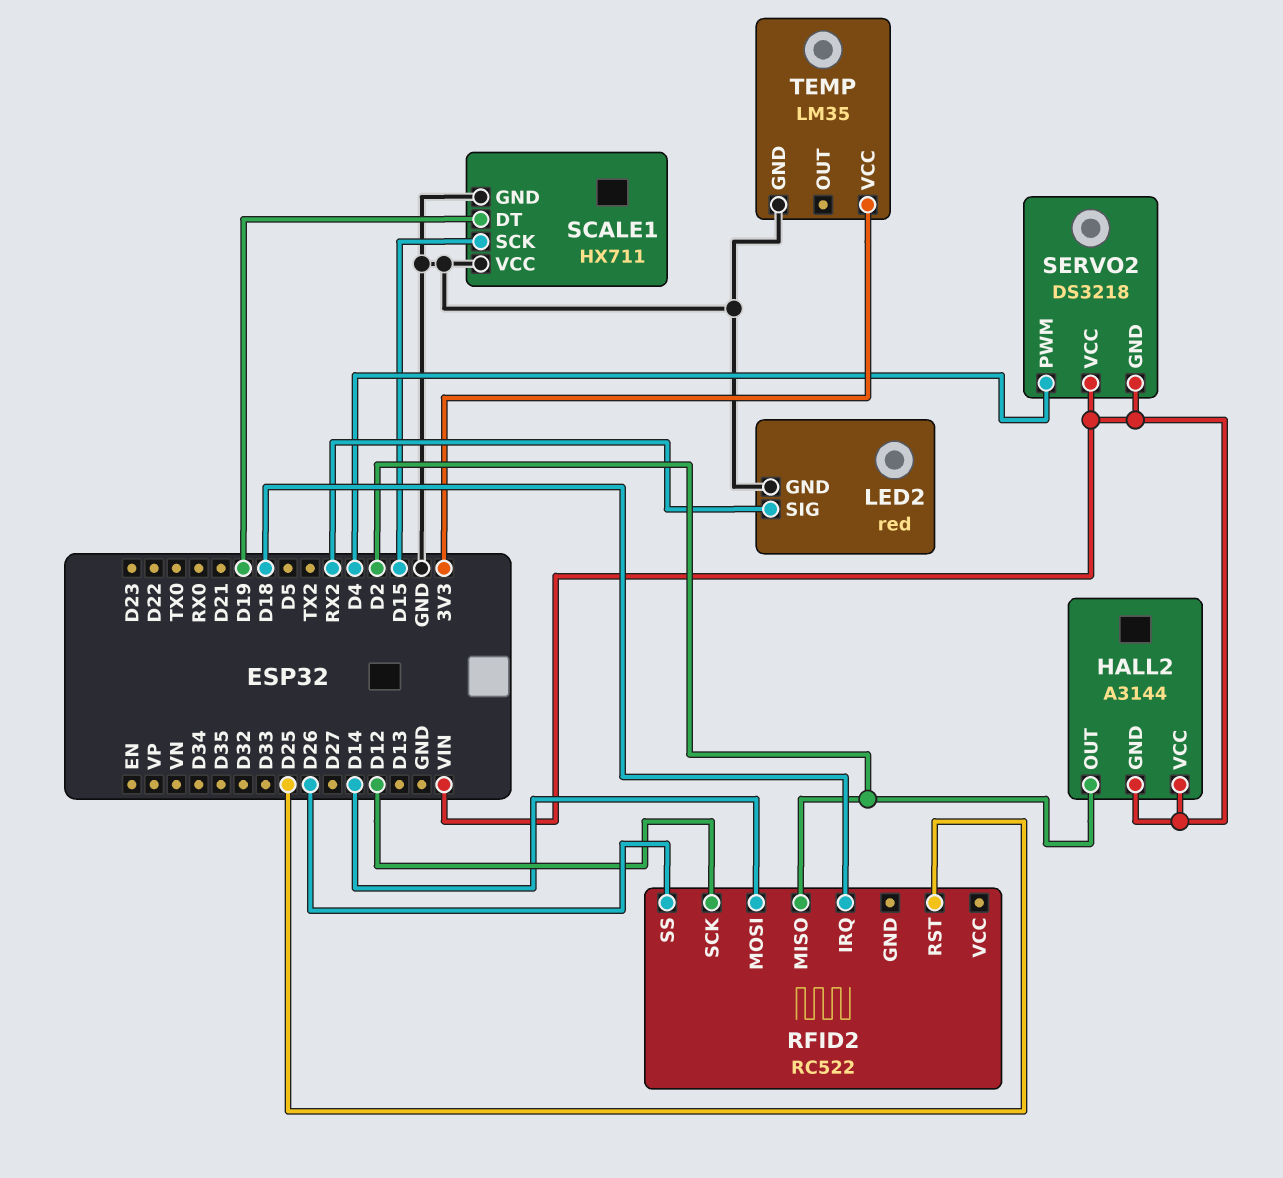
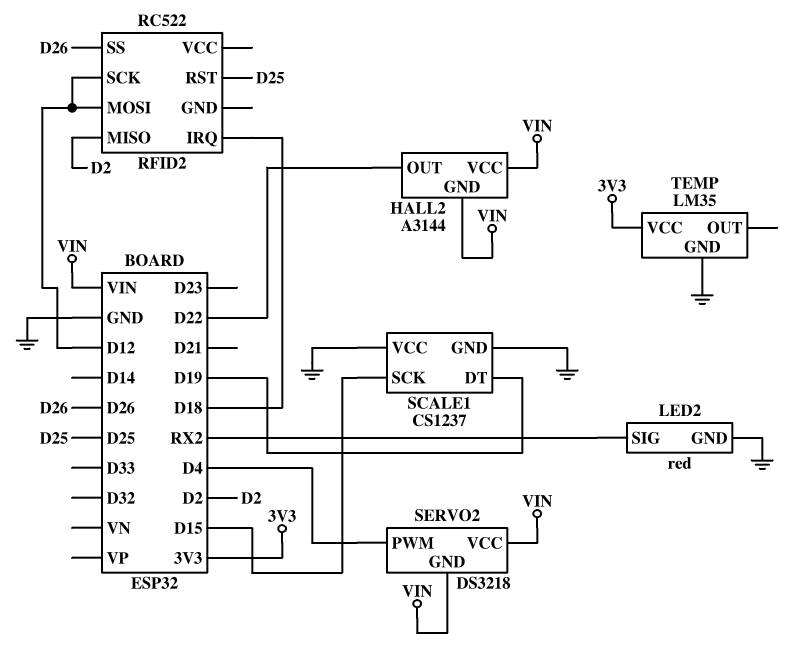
HALL2 pin OUT: D2 -> D22
RFID2 pin MOSI: D14 -> D12
SCALE1: HX711 -> CS1237

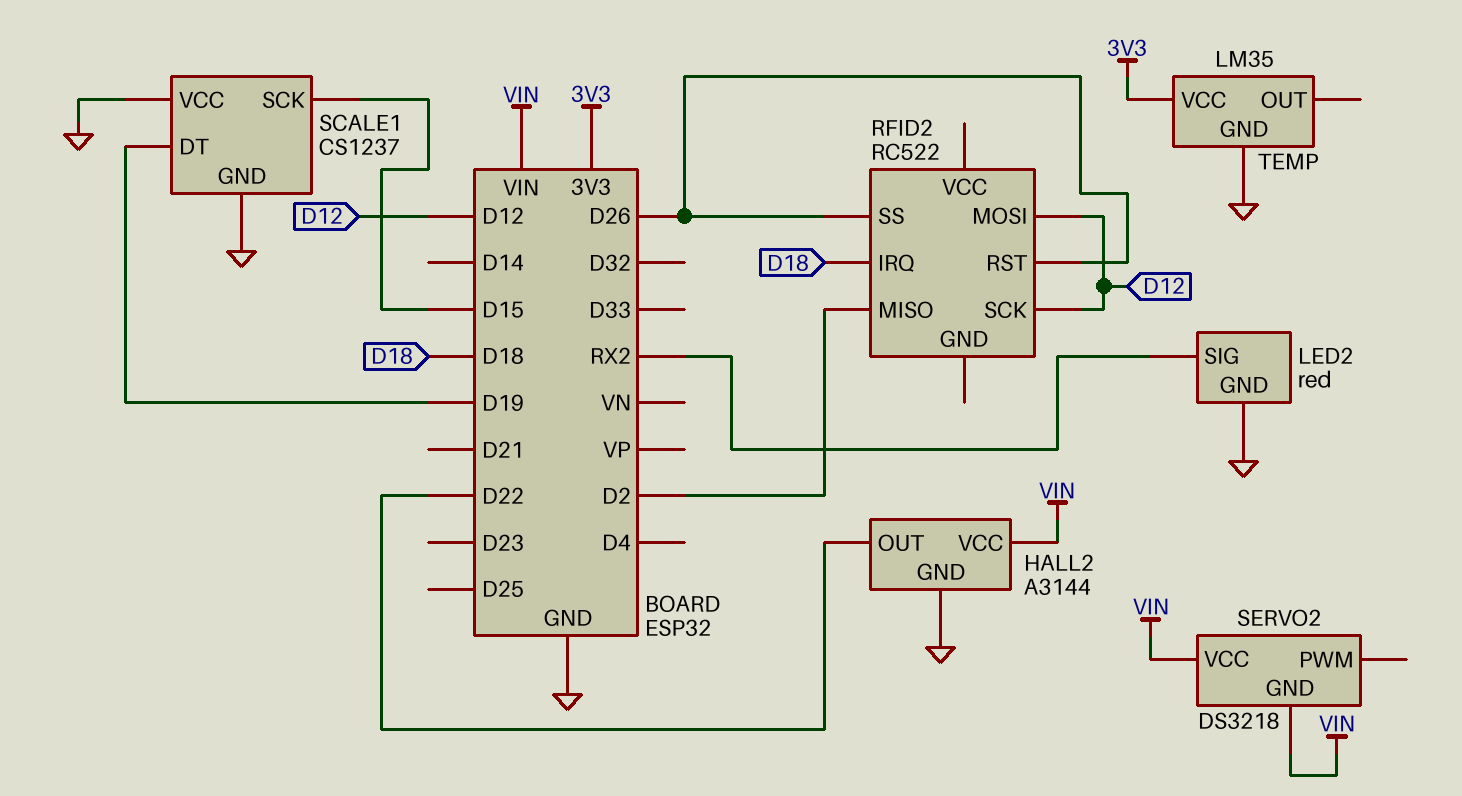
HALL2 pin GND: VIN -> GND
RFID2 pin RST: D25 -> D26
SERVO2 pin PWM: D4 -> none

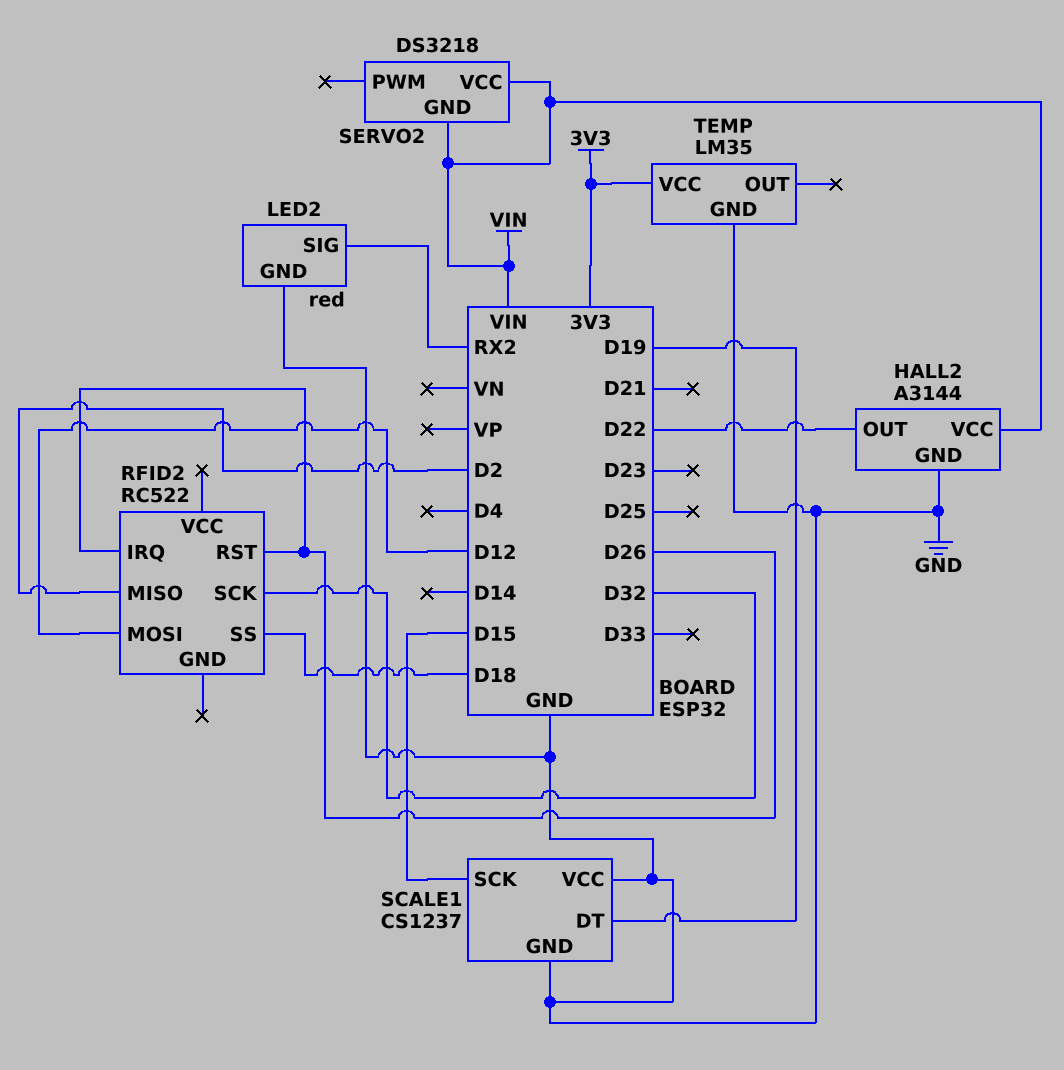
RFID2 pin IRQ: D18 -> D26
RFID2 pin SCK: D12 -> D32
RFID2 pin SS: D26 -> D18

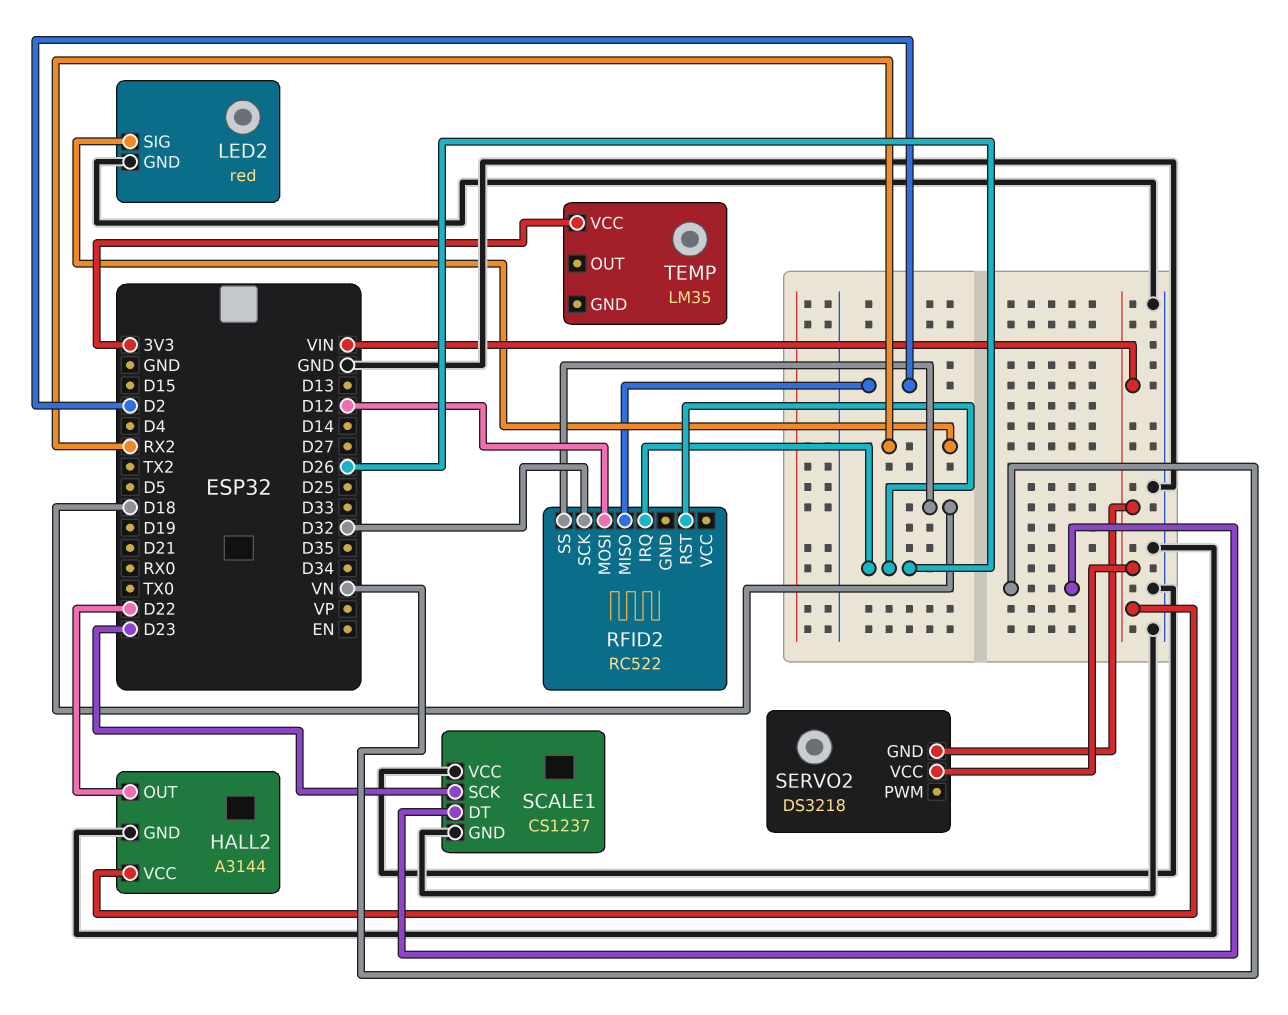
SCALE1 pin DT: D19 -> VN
SCALE1 pin SCK: D15 -> D23
TEMP pin GND: GND -> none

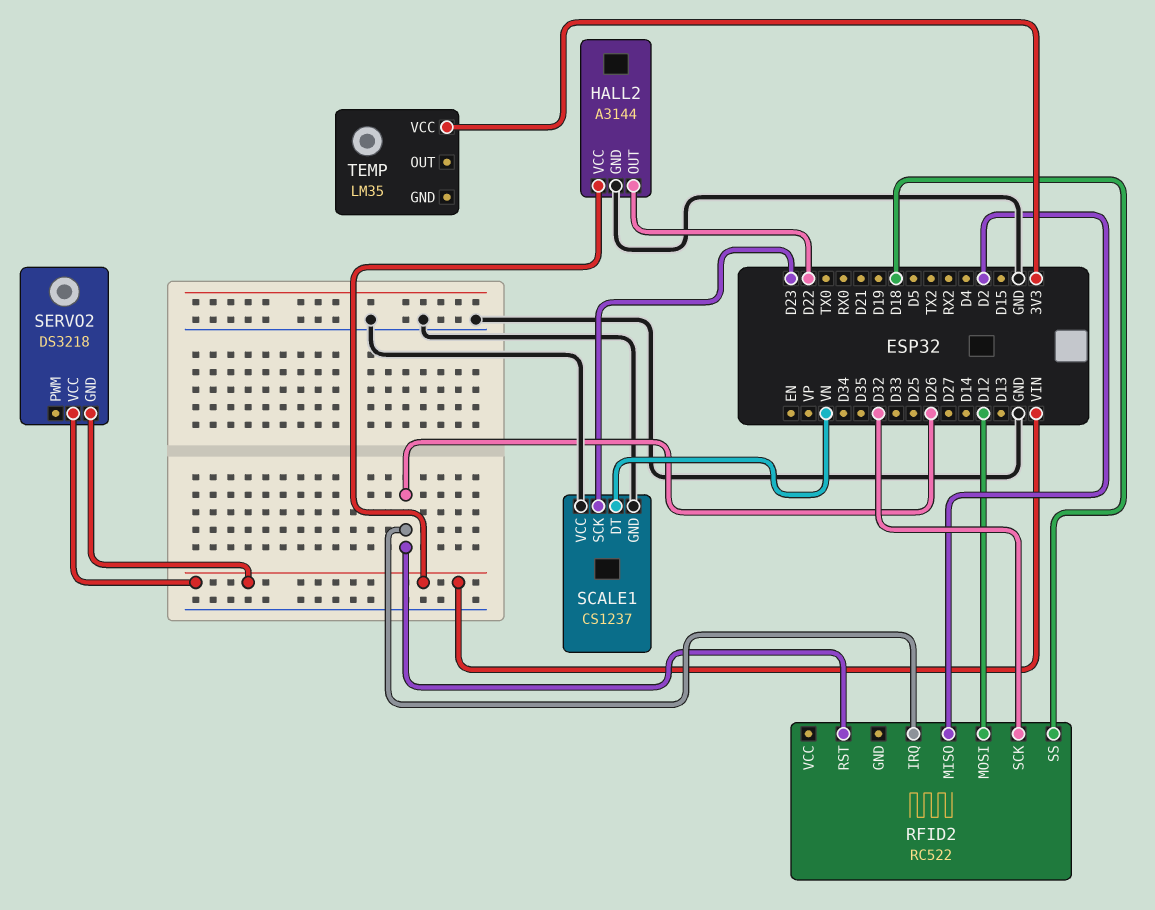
LED2: red -> none
LED2 pin GND: GND -> none
LED2 pin SIG: RX2 -> none

